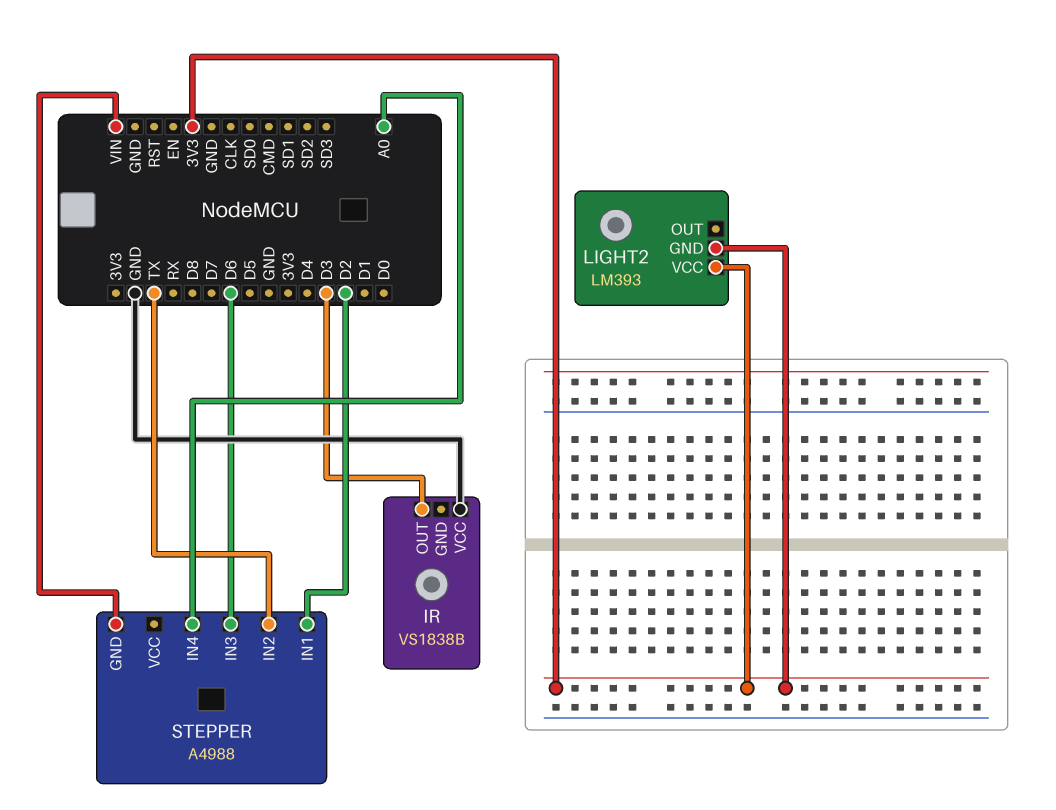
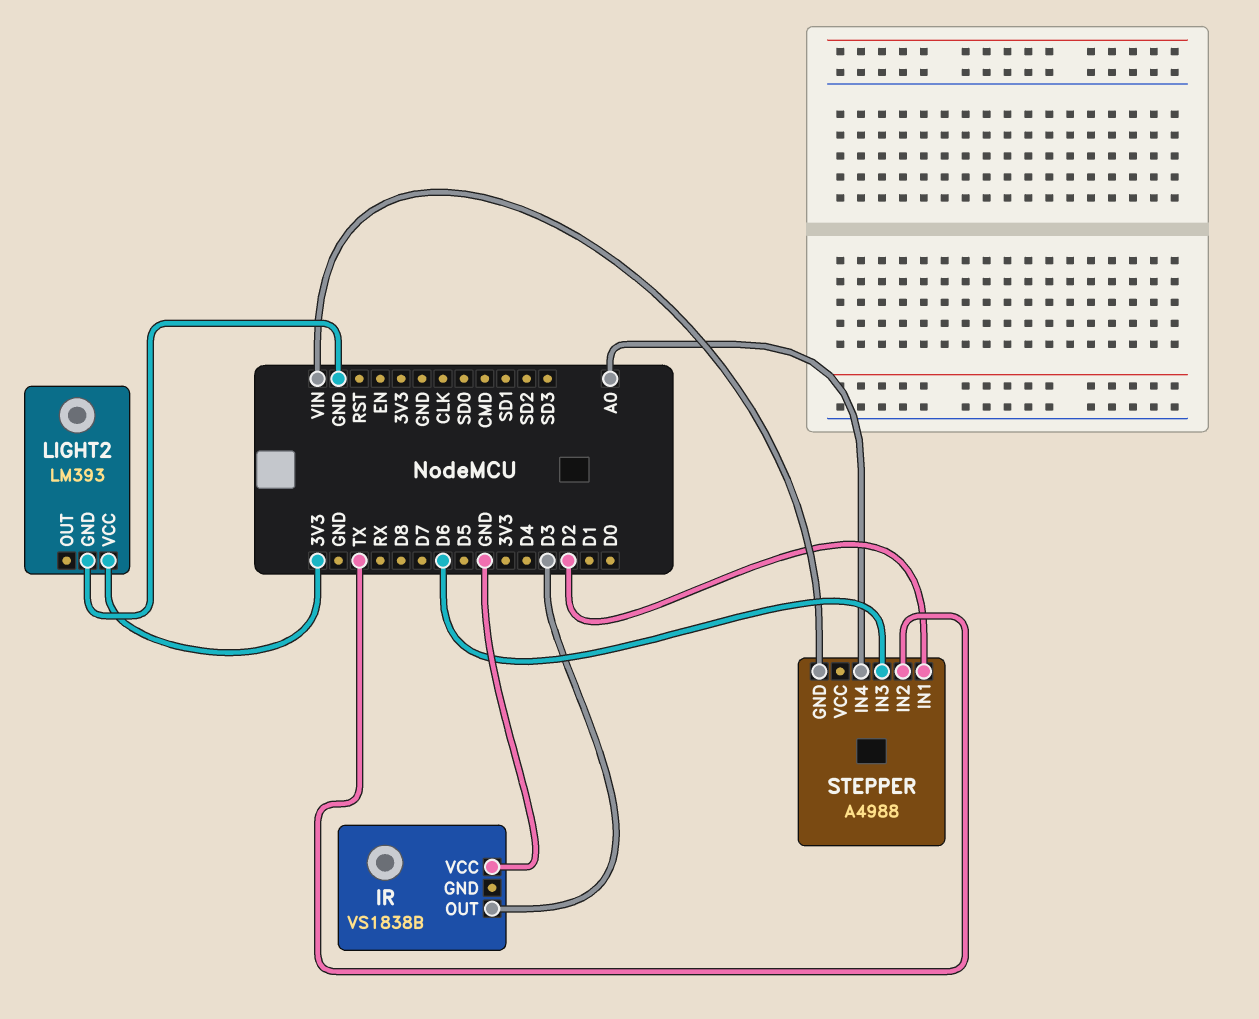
LIGHT2 pin GND: 3V3 -> GND

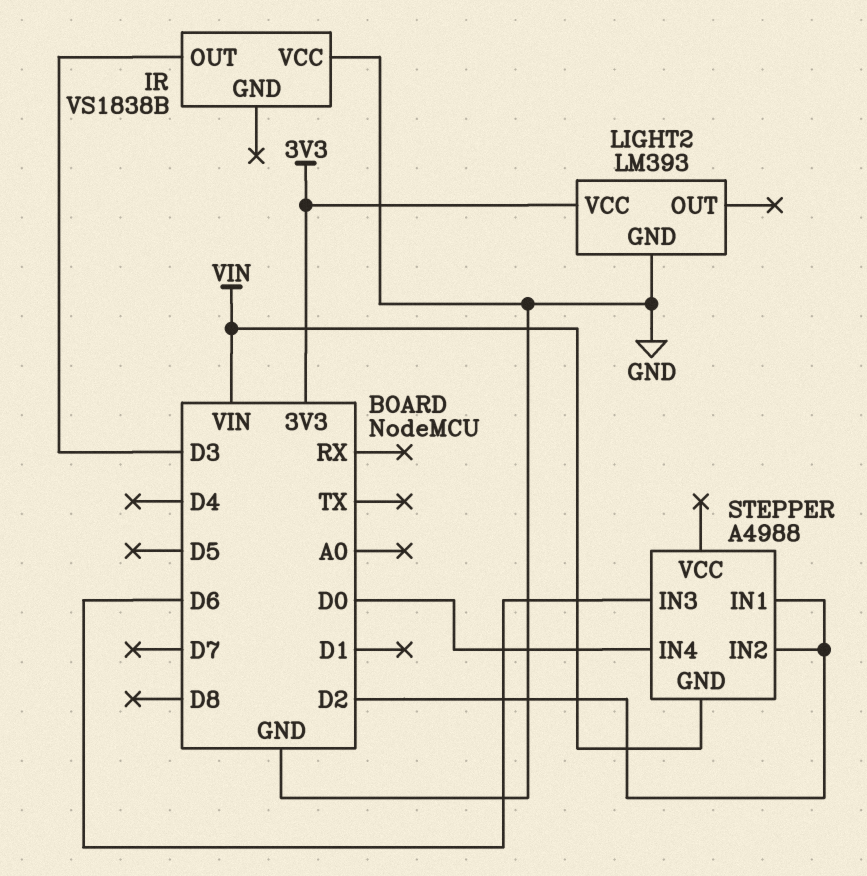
STEPPER pin IN2: TX -> D2
STEPPER pin IN4: A0 -> D0

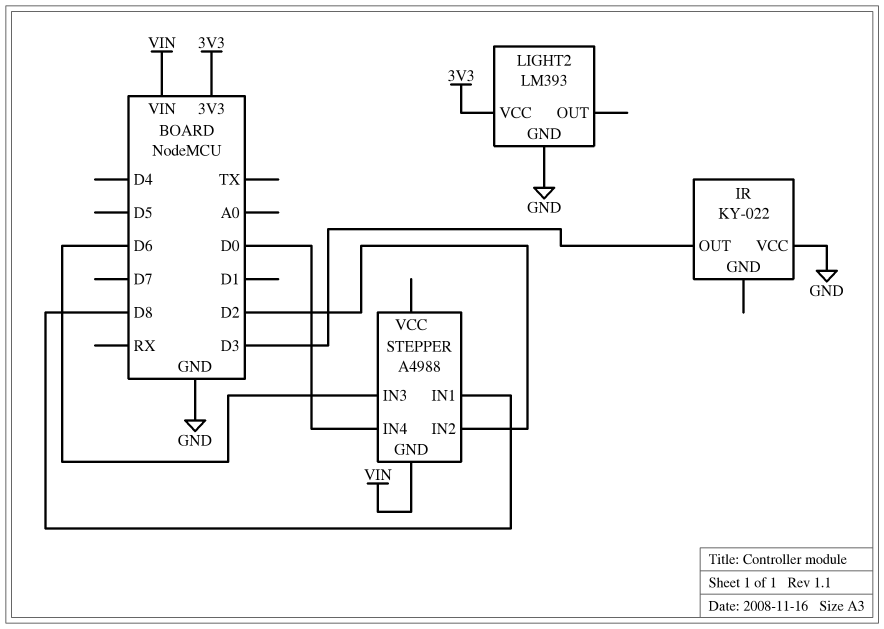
IR: VS1838B -> KY-022
STEPPER pin IN1: D2 -> D8

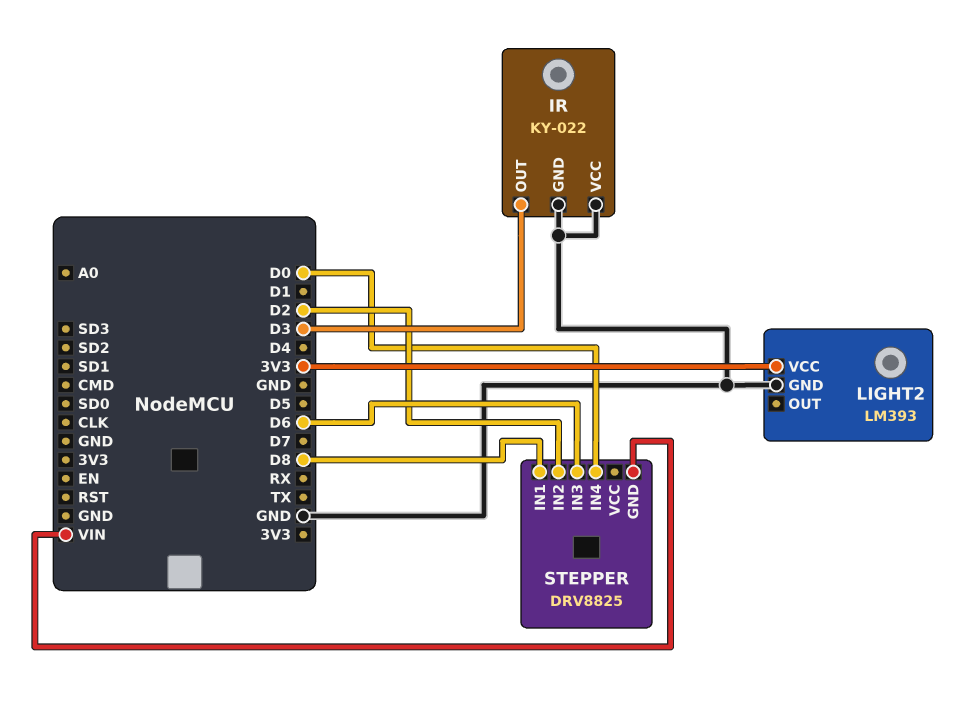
IR pin GND: none -> GND
STEPPER: A4988 -> DRV8825

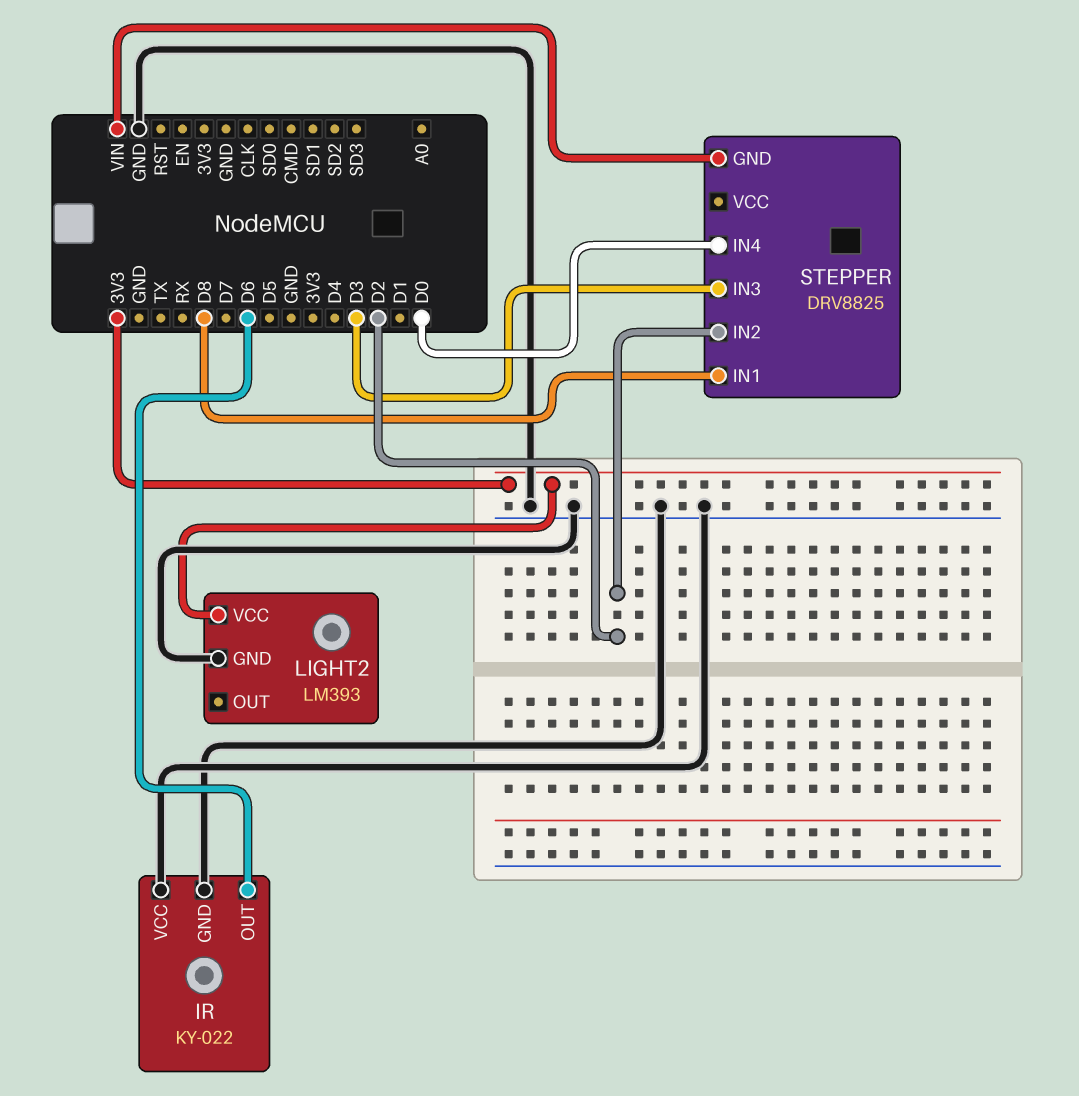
IR pin OUT: D3 -> D6
STEPPER pin IN3: D6 -> D3

